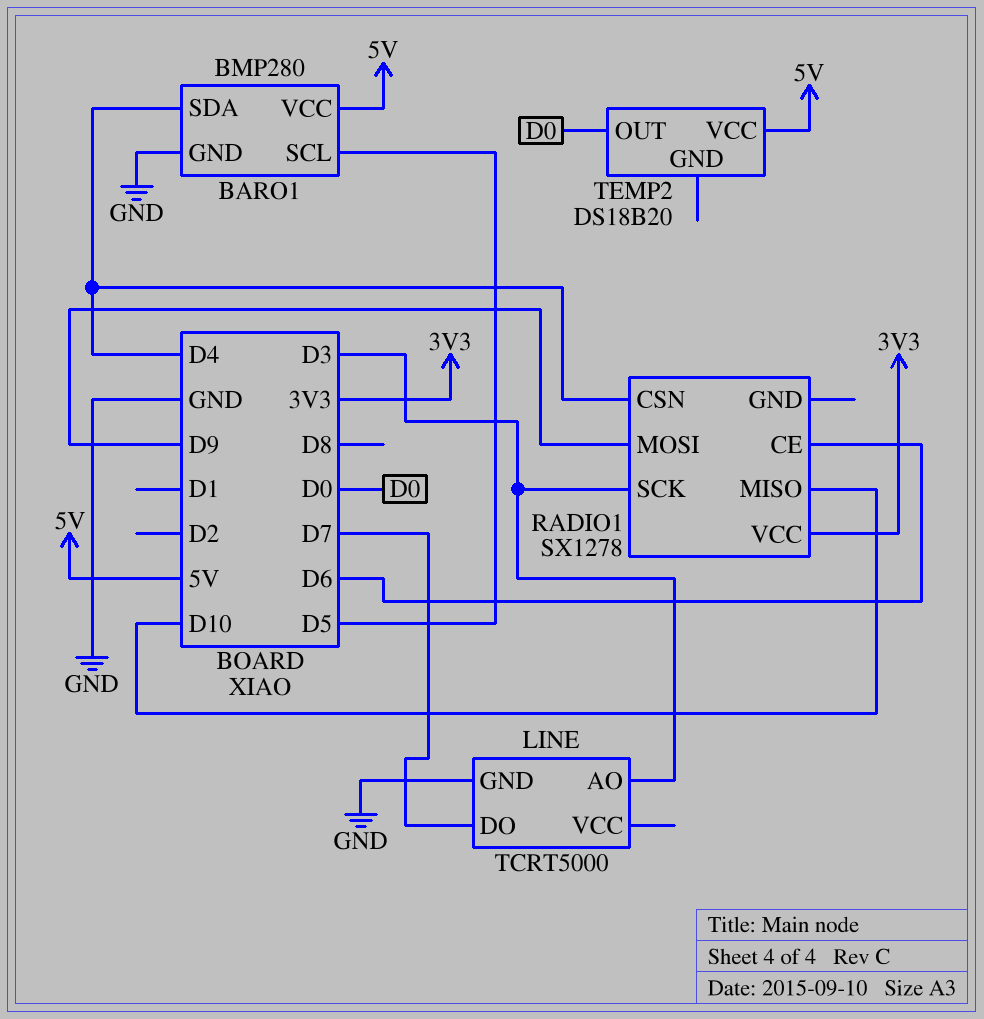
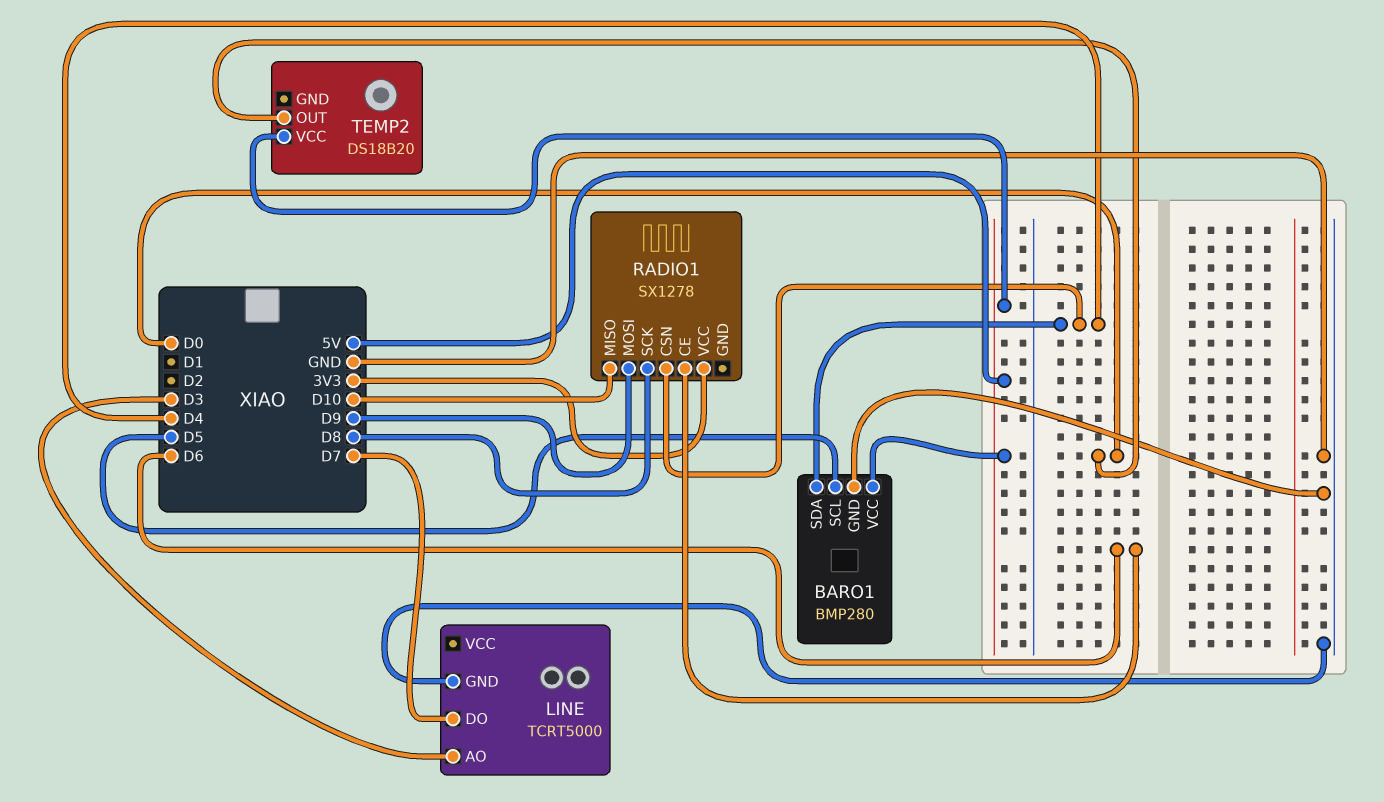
RADIO1 pin SCK: D3 -> D8

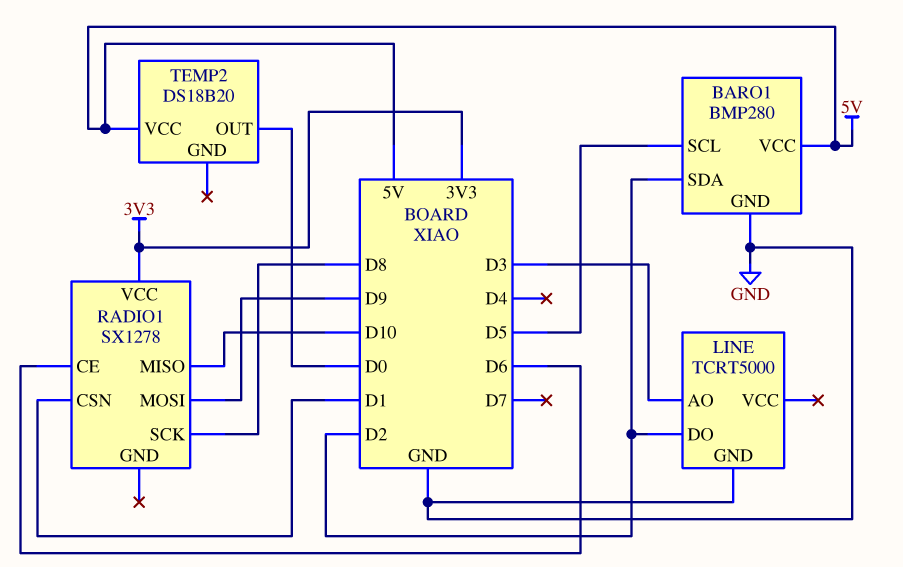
BARO1 pin SDA: D4 -> D2
LINE pin DO: D7 -> D2
RADIO1 pin CSN: D4 -> D1

